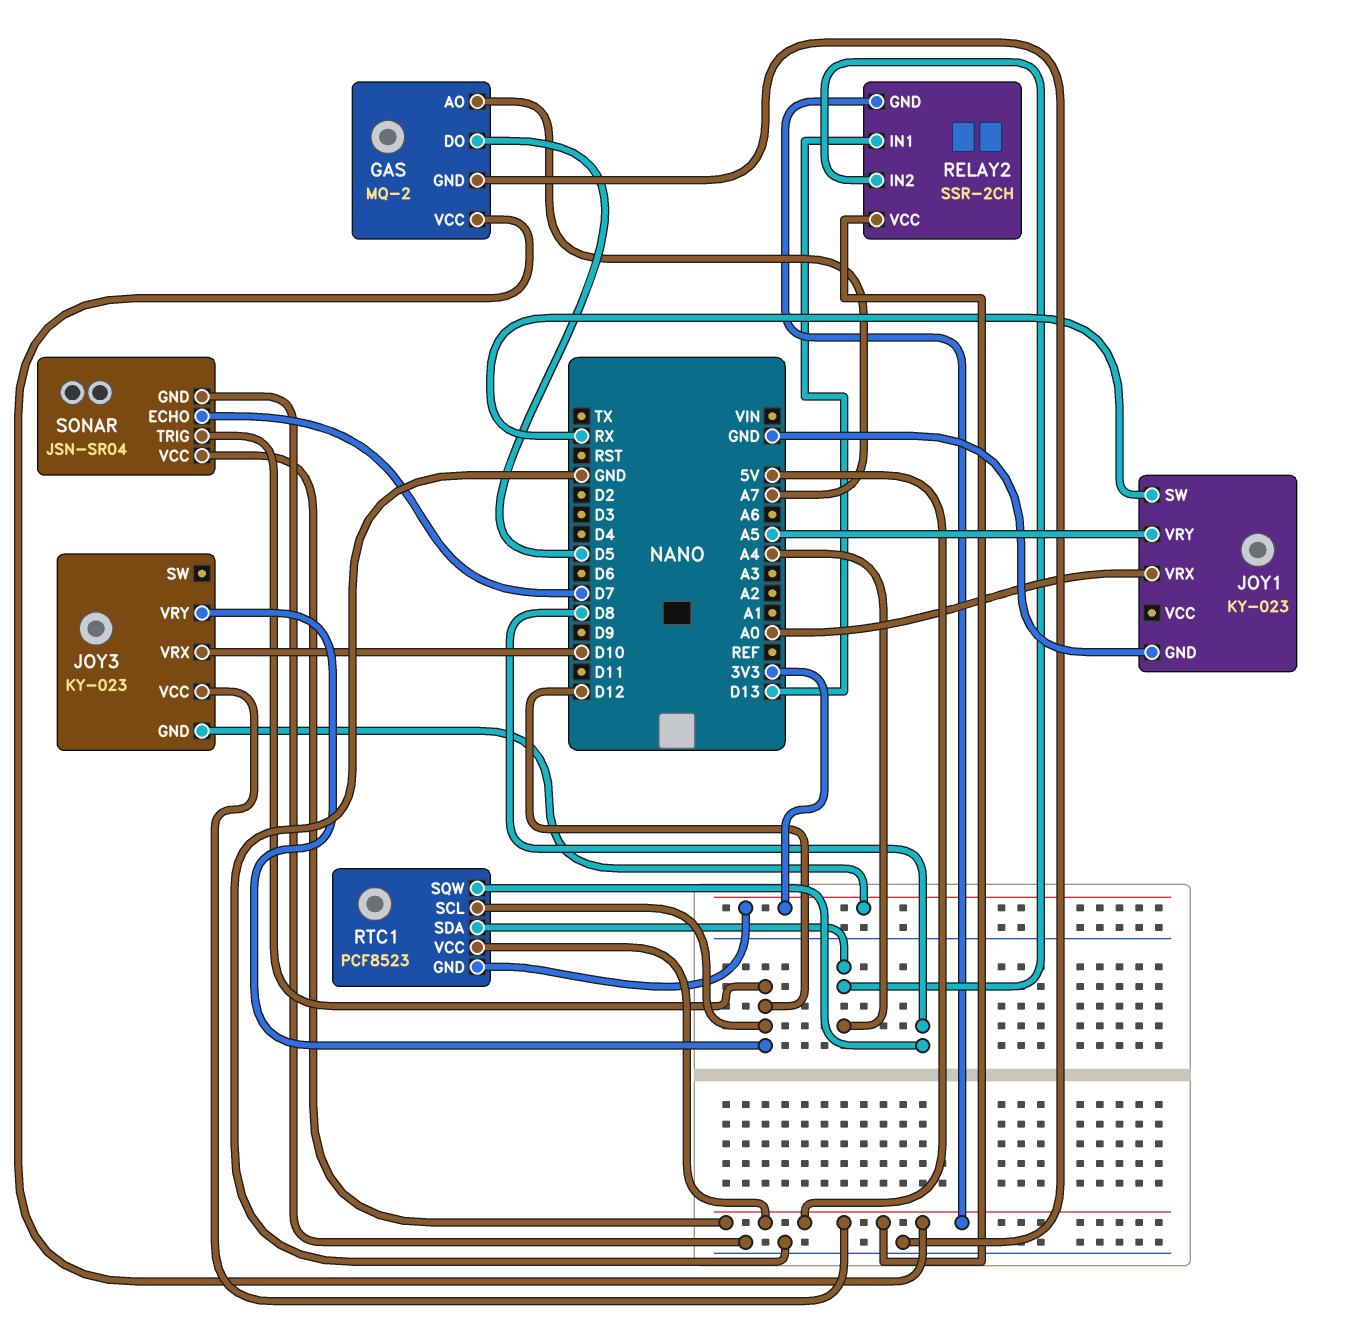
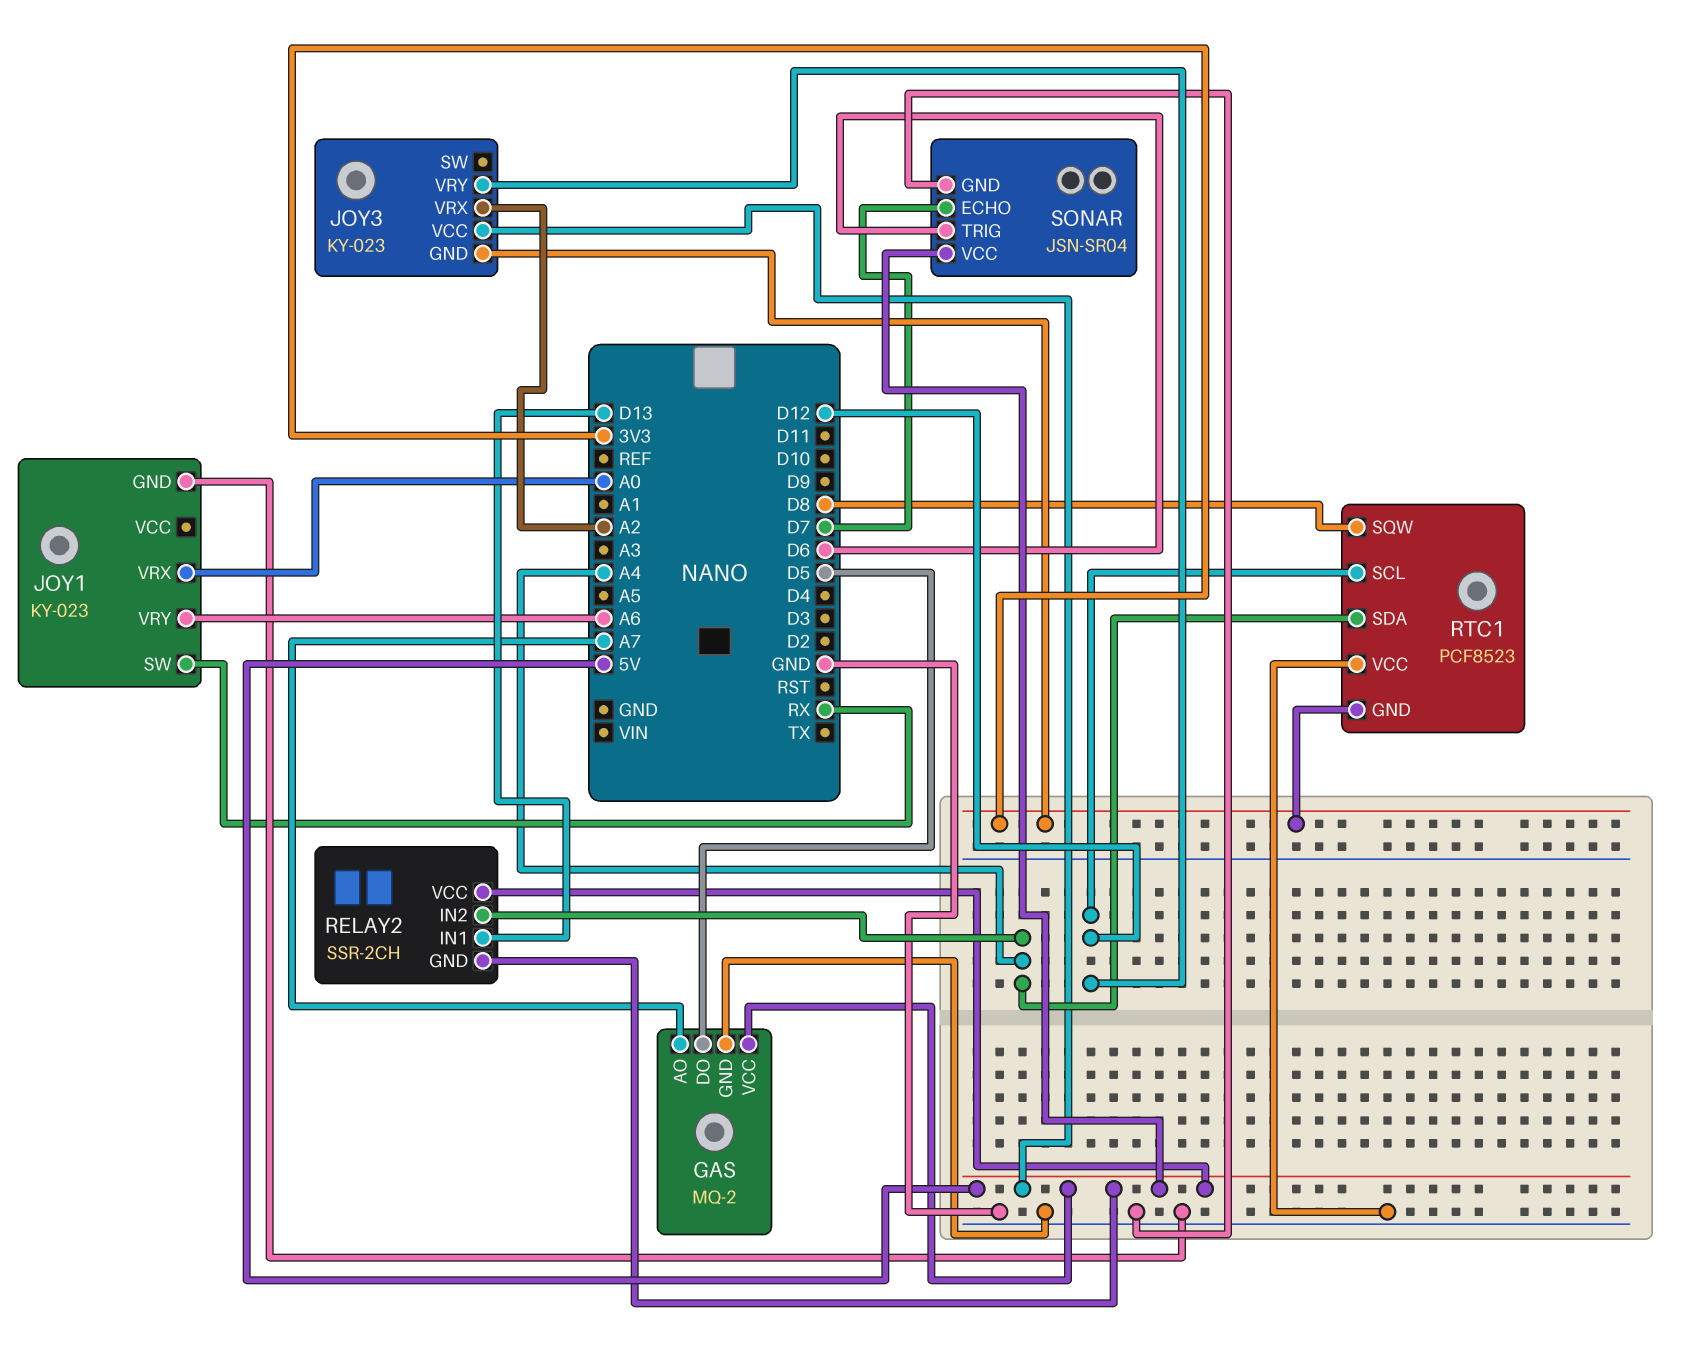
JOY1 pin VRY: A5 -> A6
JOY3 pin VRX: D10 -> A2
RTC1 pin VCC: 5V -> GND
SONAR pin TRIG: D12 -> D6

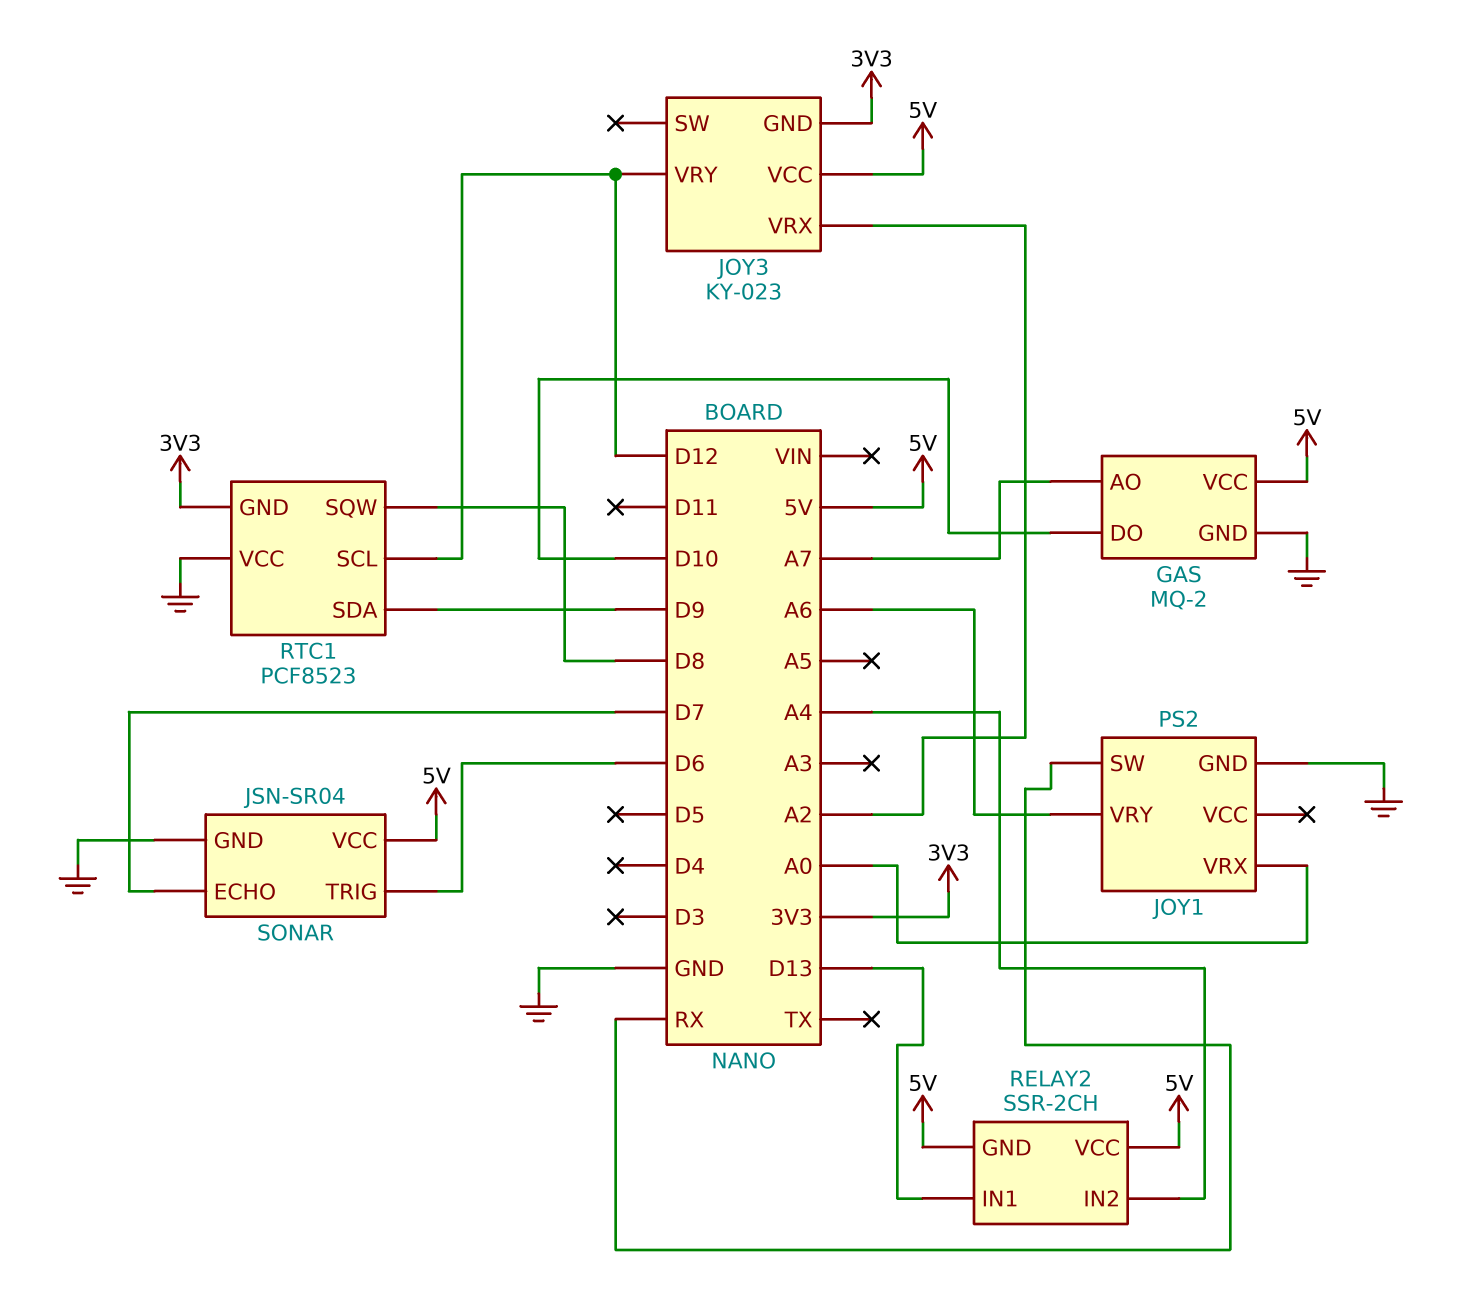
GAS pin DO: D5 -> D10
JOY1: KY-023 -> PS2
RTC1 pin SDA: A4 -> D9

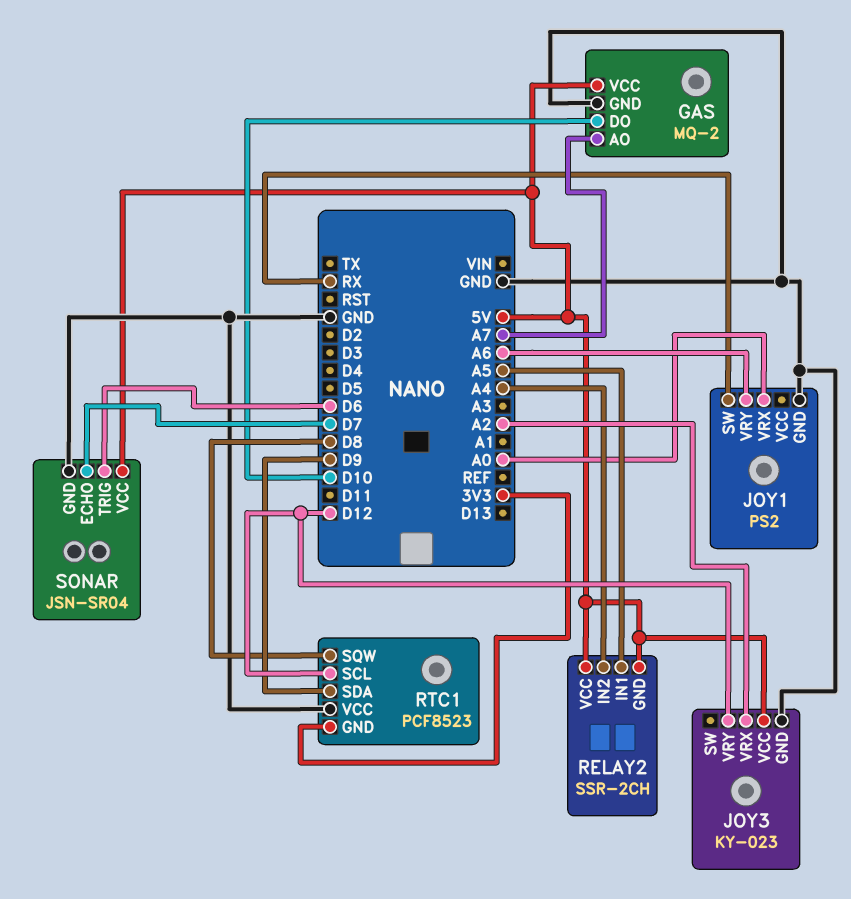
JOY3 pin GND: 3V3 -> GND
RELAY2 pin IN1: D13 -> A5

